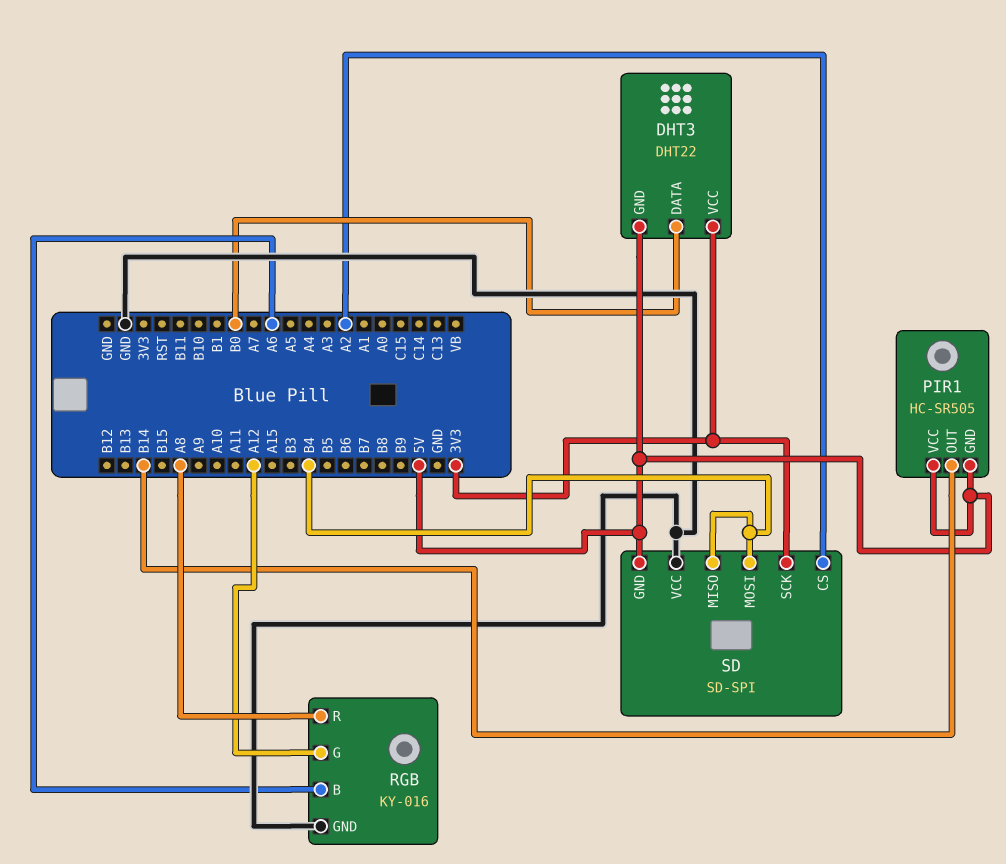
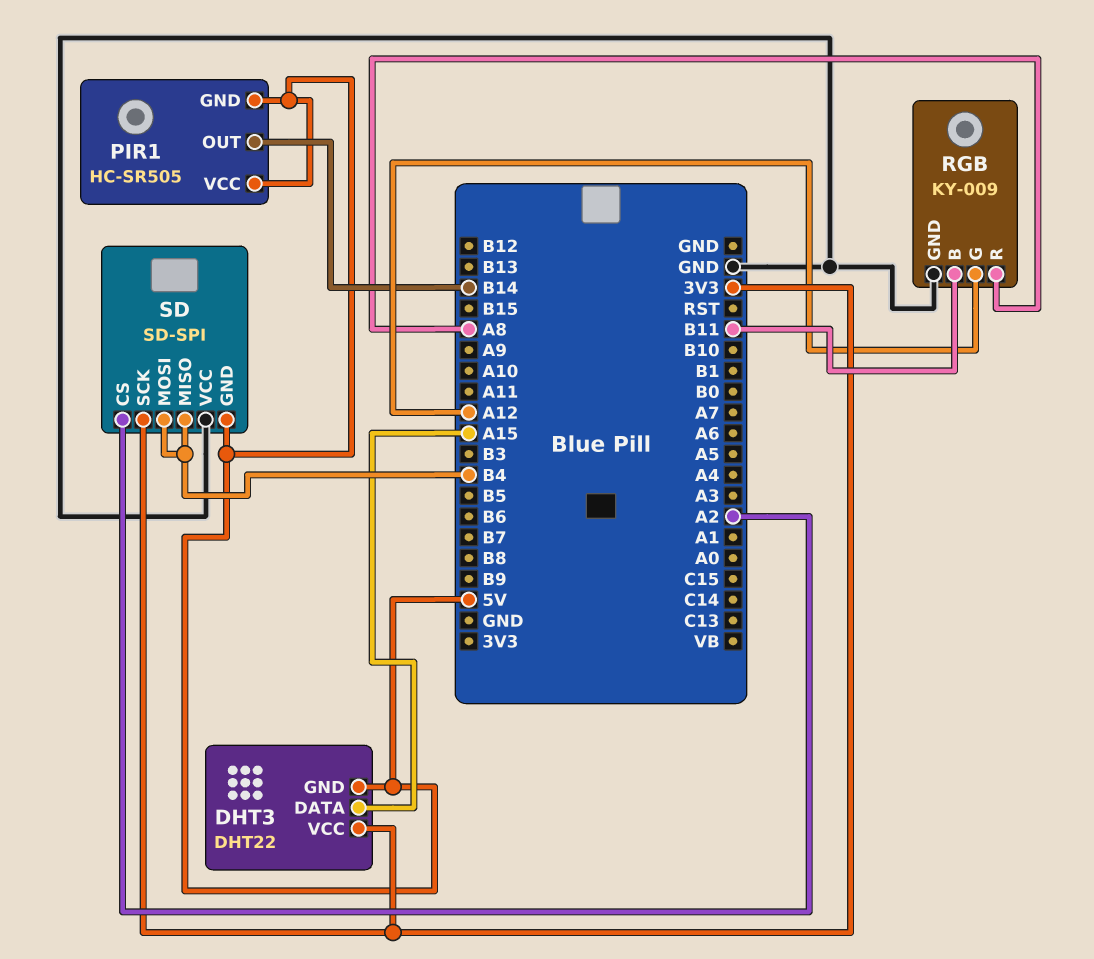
DHT3 pin DATA: B0 -> A15
RGB: KY-016 -> KY-009
RGB pin B: A6 -> B11

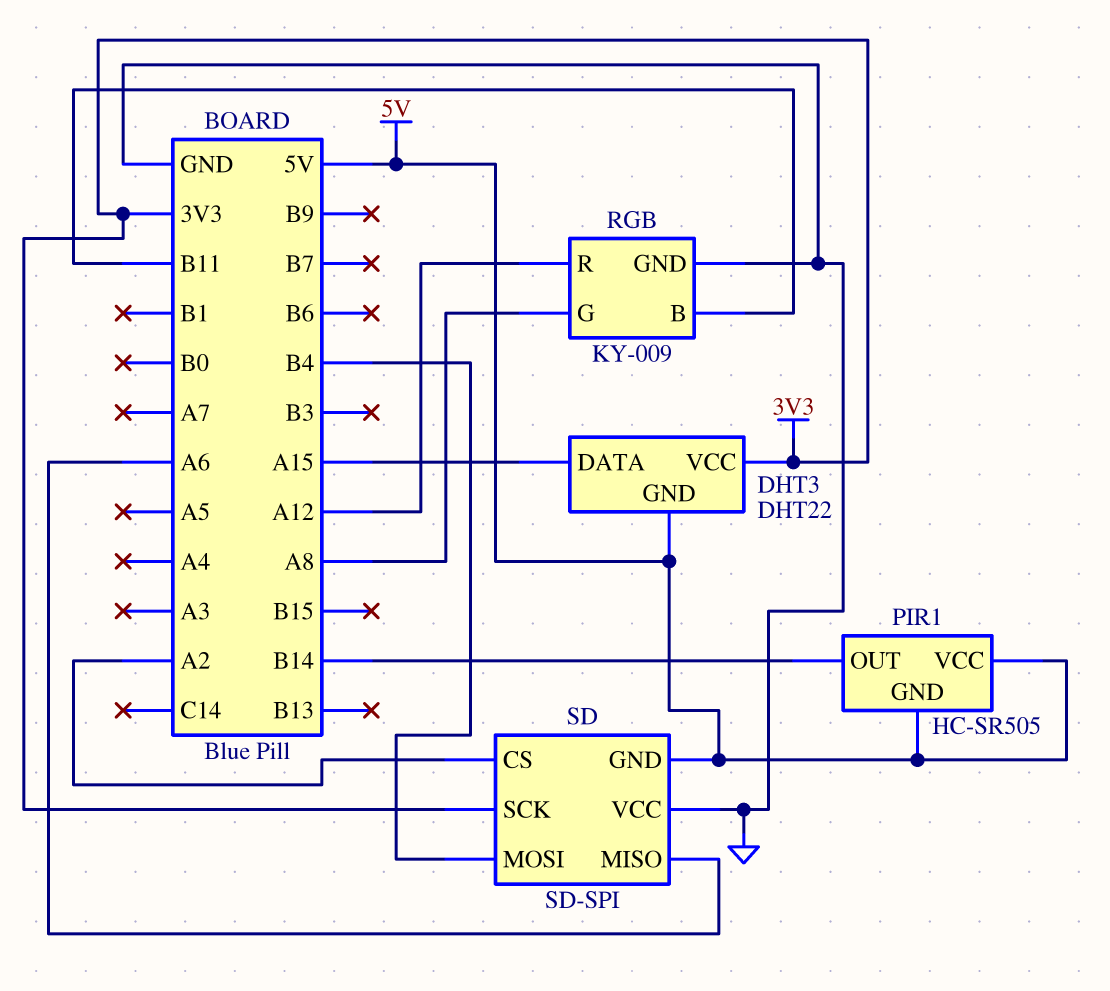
RGB pin G: A12 -> A8
RGB pin R: A8 -> A12
SD pin MISO: B4 -> A6

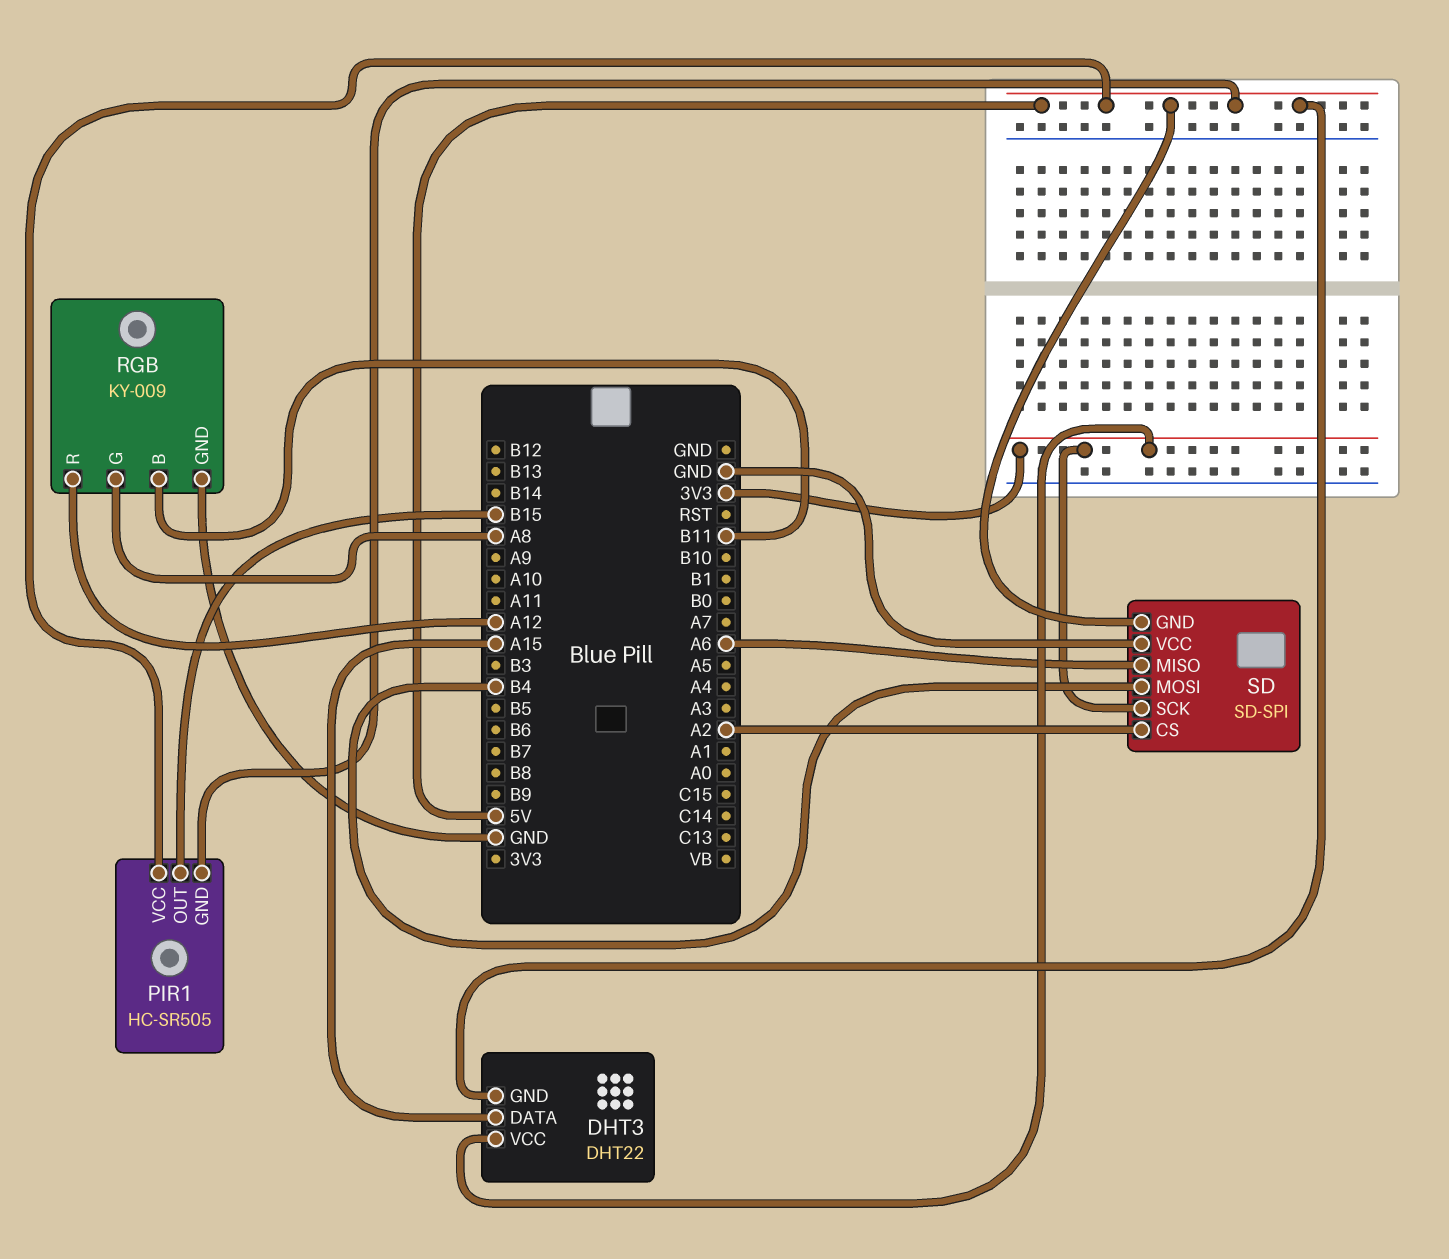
PIR1 pin OUT: B14 -> B15

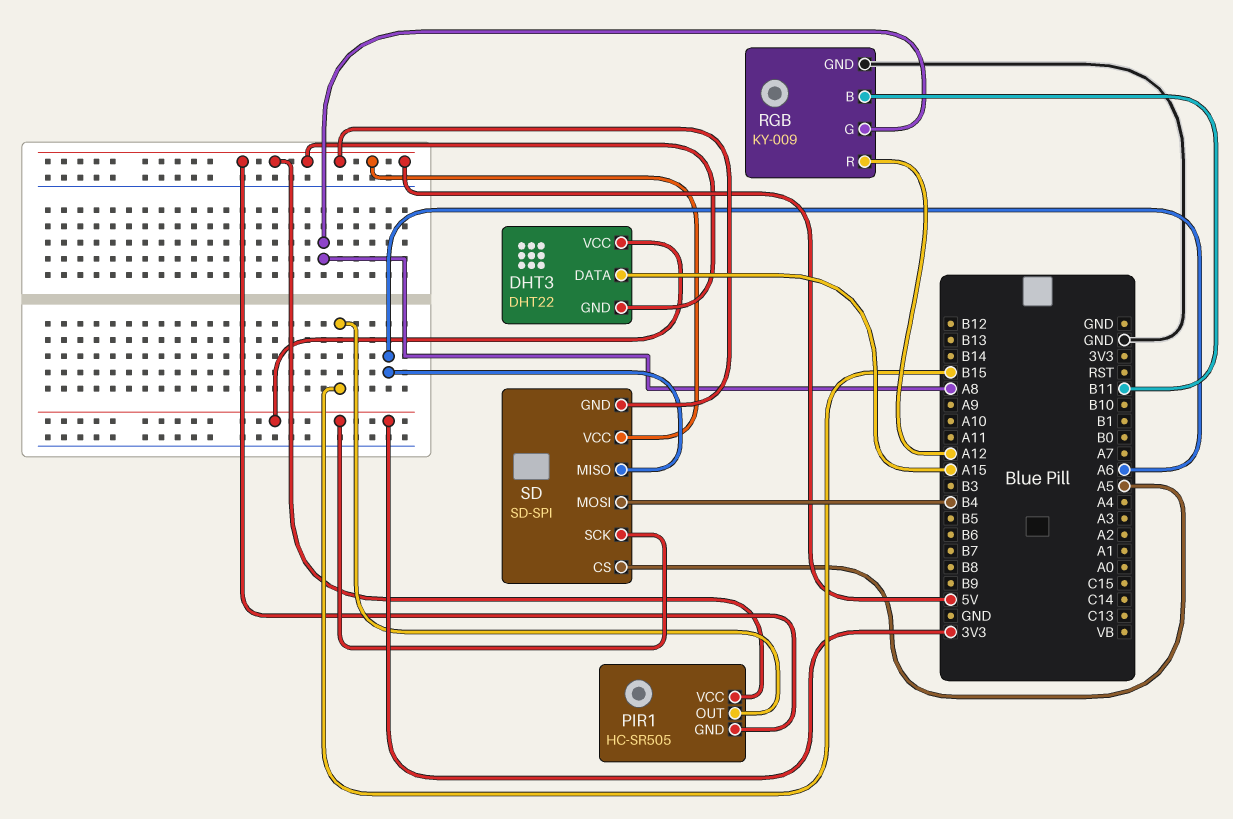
SD pin CS: A2 -> A5
SD pin VCC: GND -> 5V

